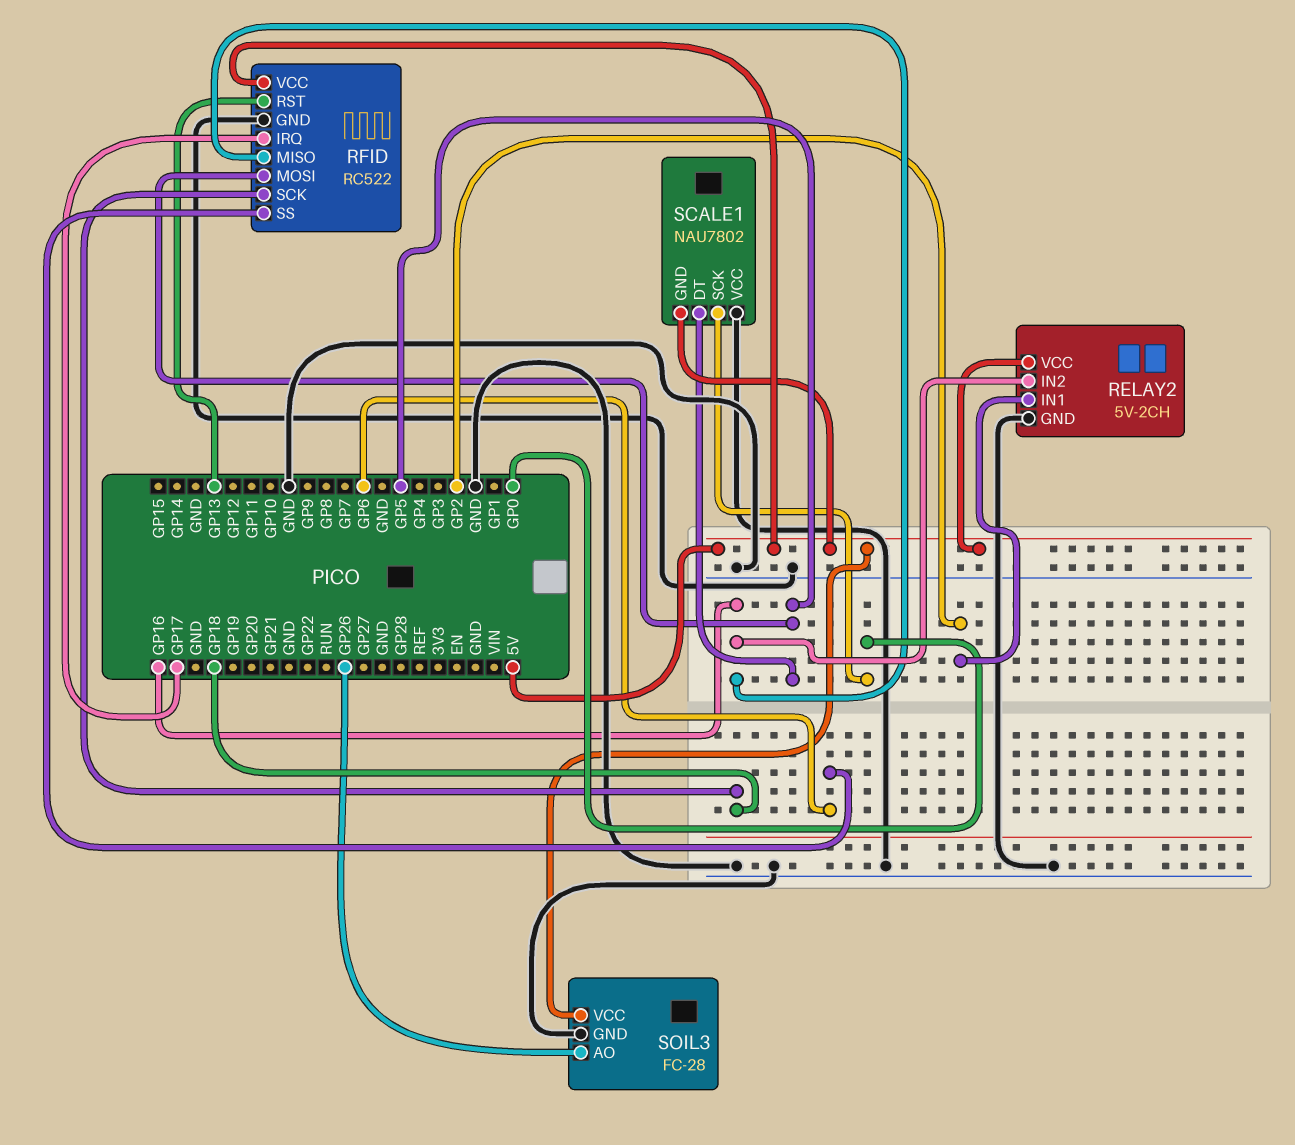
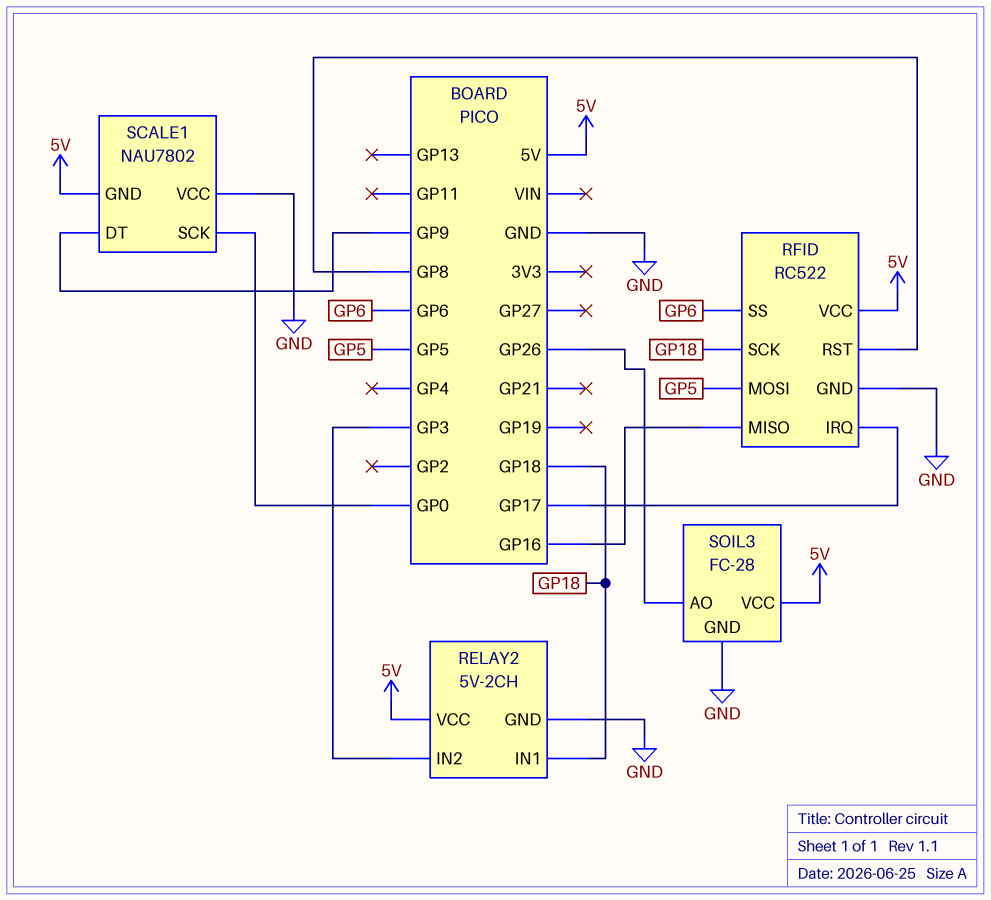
RELAY2 pin IN1: GP2 -> GP18
RELAY2 pin IN2: GP16 -> GP3
RFID pin RST: GP13 -> GP8
SCALE1 pin DT: GP5 -> GP9

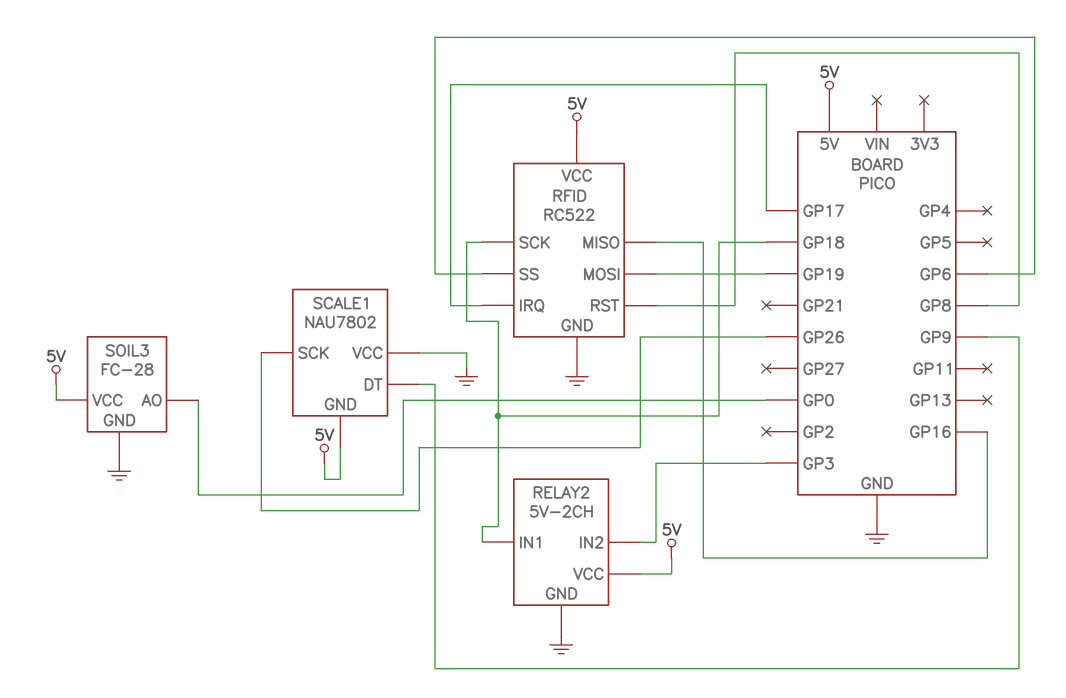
RFID pin MOSI: GP5 -> GP19
SCALE1 pin SCK: GP0 -> GP26
SOIL3 pin AO: GP26 -> GP0

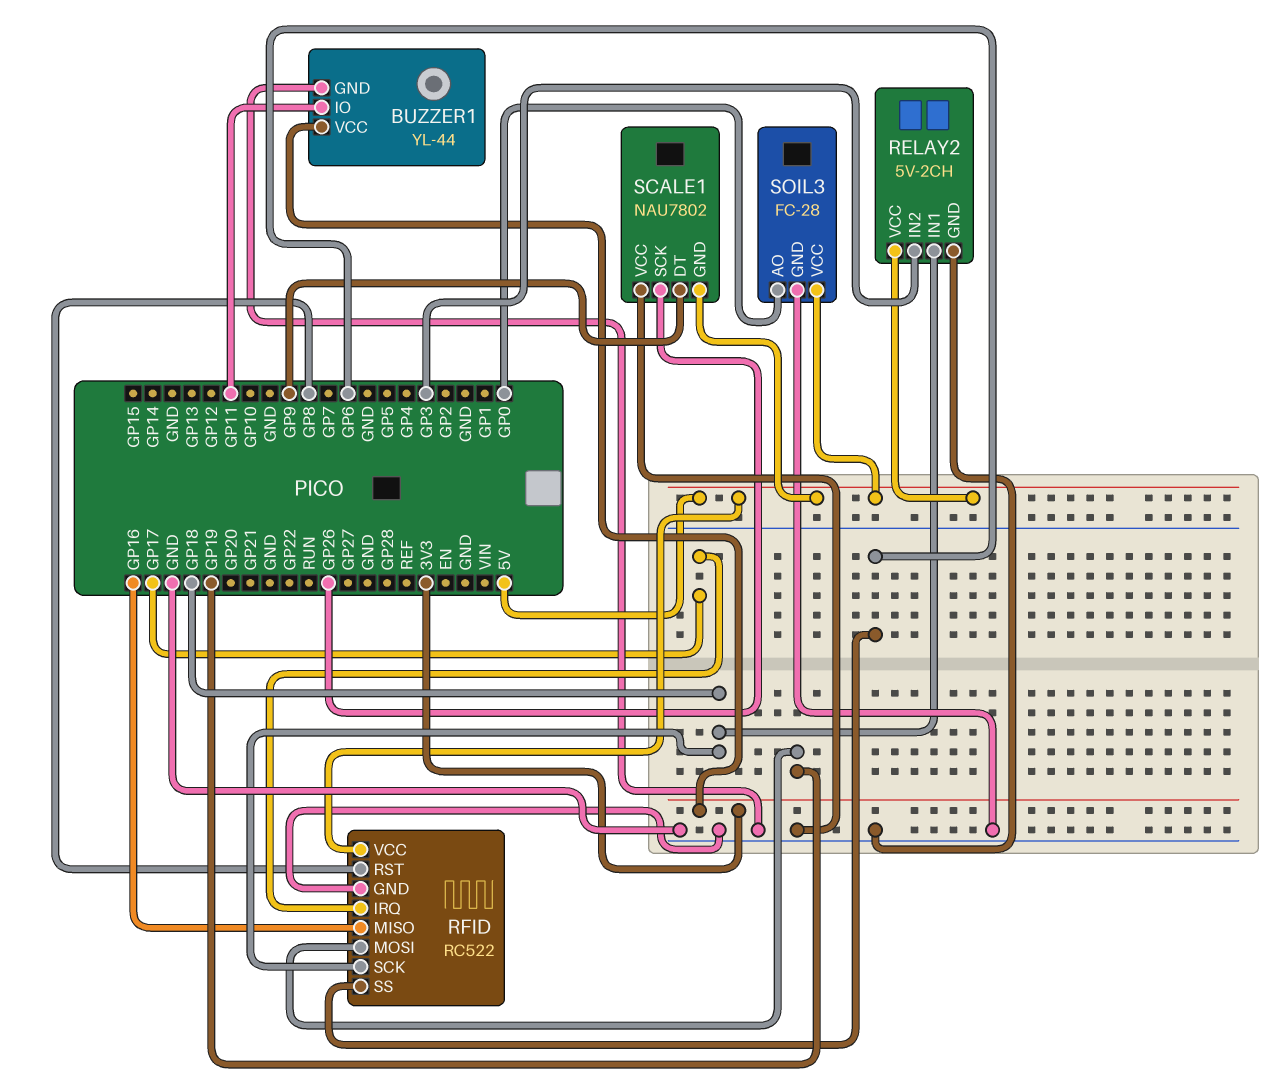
BUZZER1: none -> YL-44
BUZZER1 pin GND: none -> GND
BUZZER1 pin IO: none -> GP11
BUZZER1 pin VCC: none -> 3V3

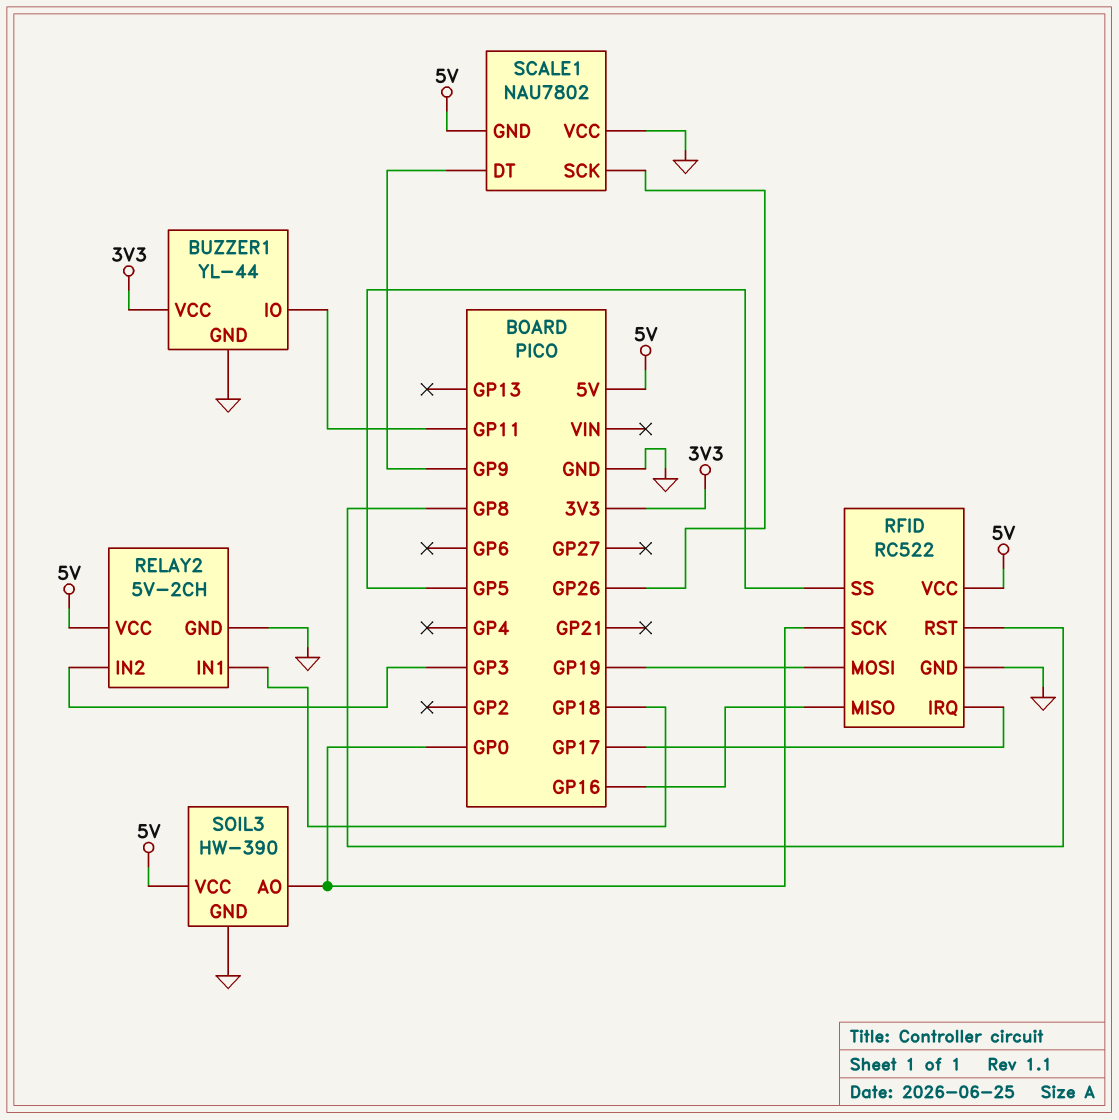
RFID pin SCK: GP18 -> GP0
RFID pin SS: GP6 -> GP5
SOIL3: FC-28 -> HW-390

